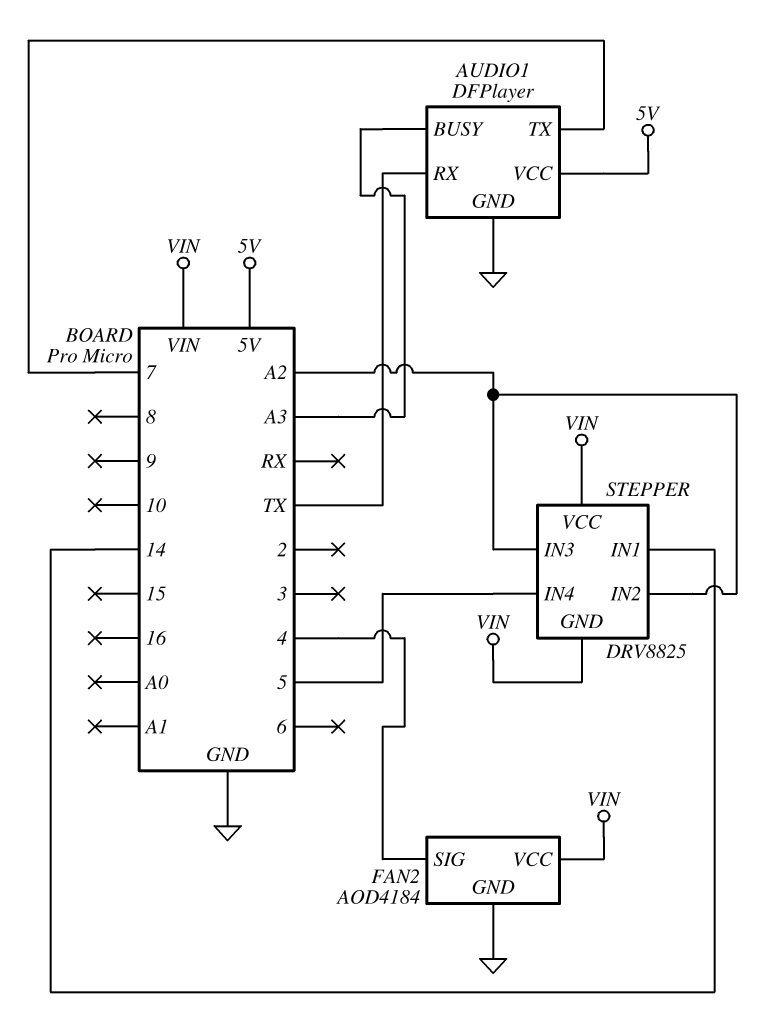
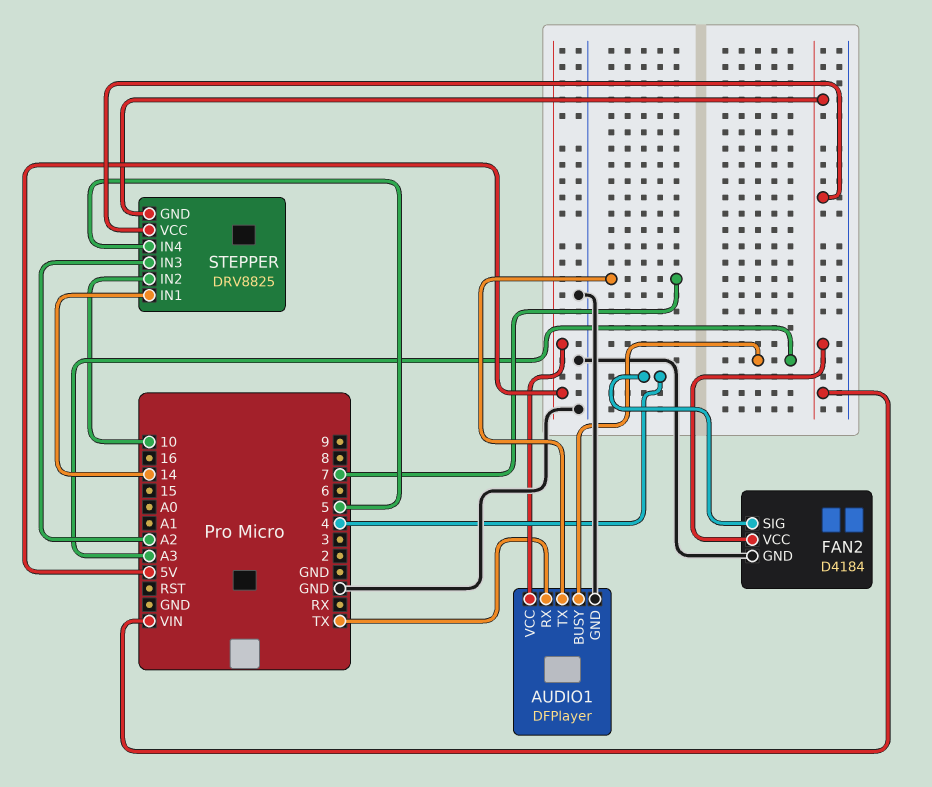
FAN2: AOD4184 -> D4184
STEPPER pin IN2: A2 -> 10

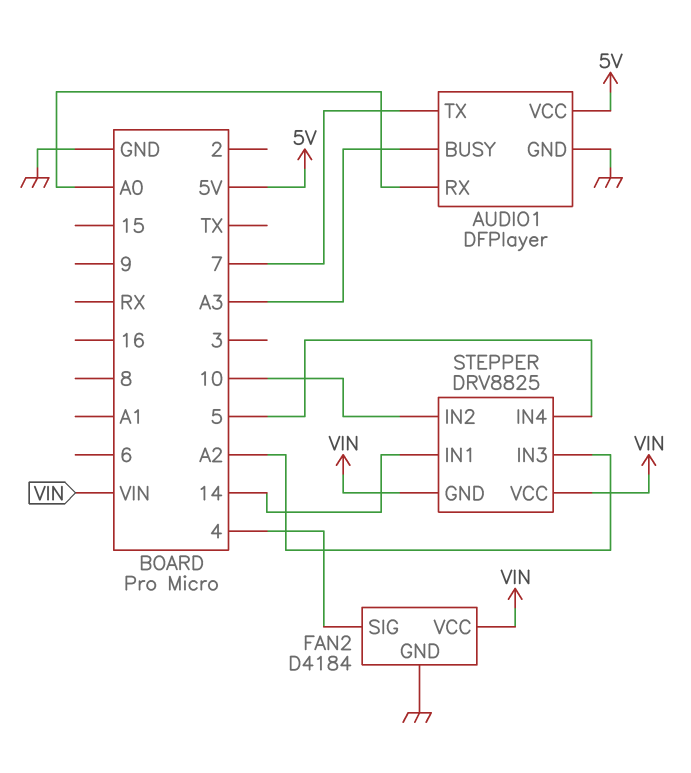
AUDIO1 pin RX: TX -> A0

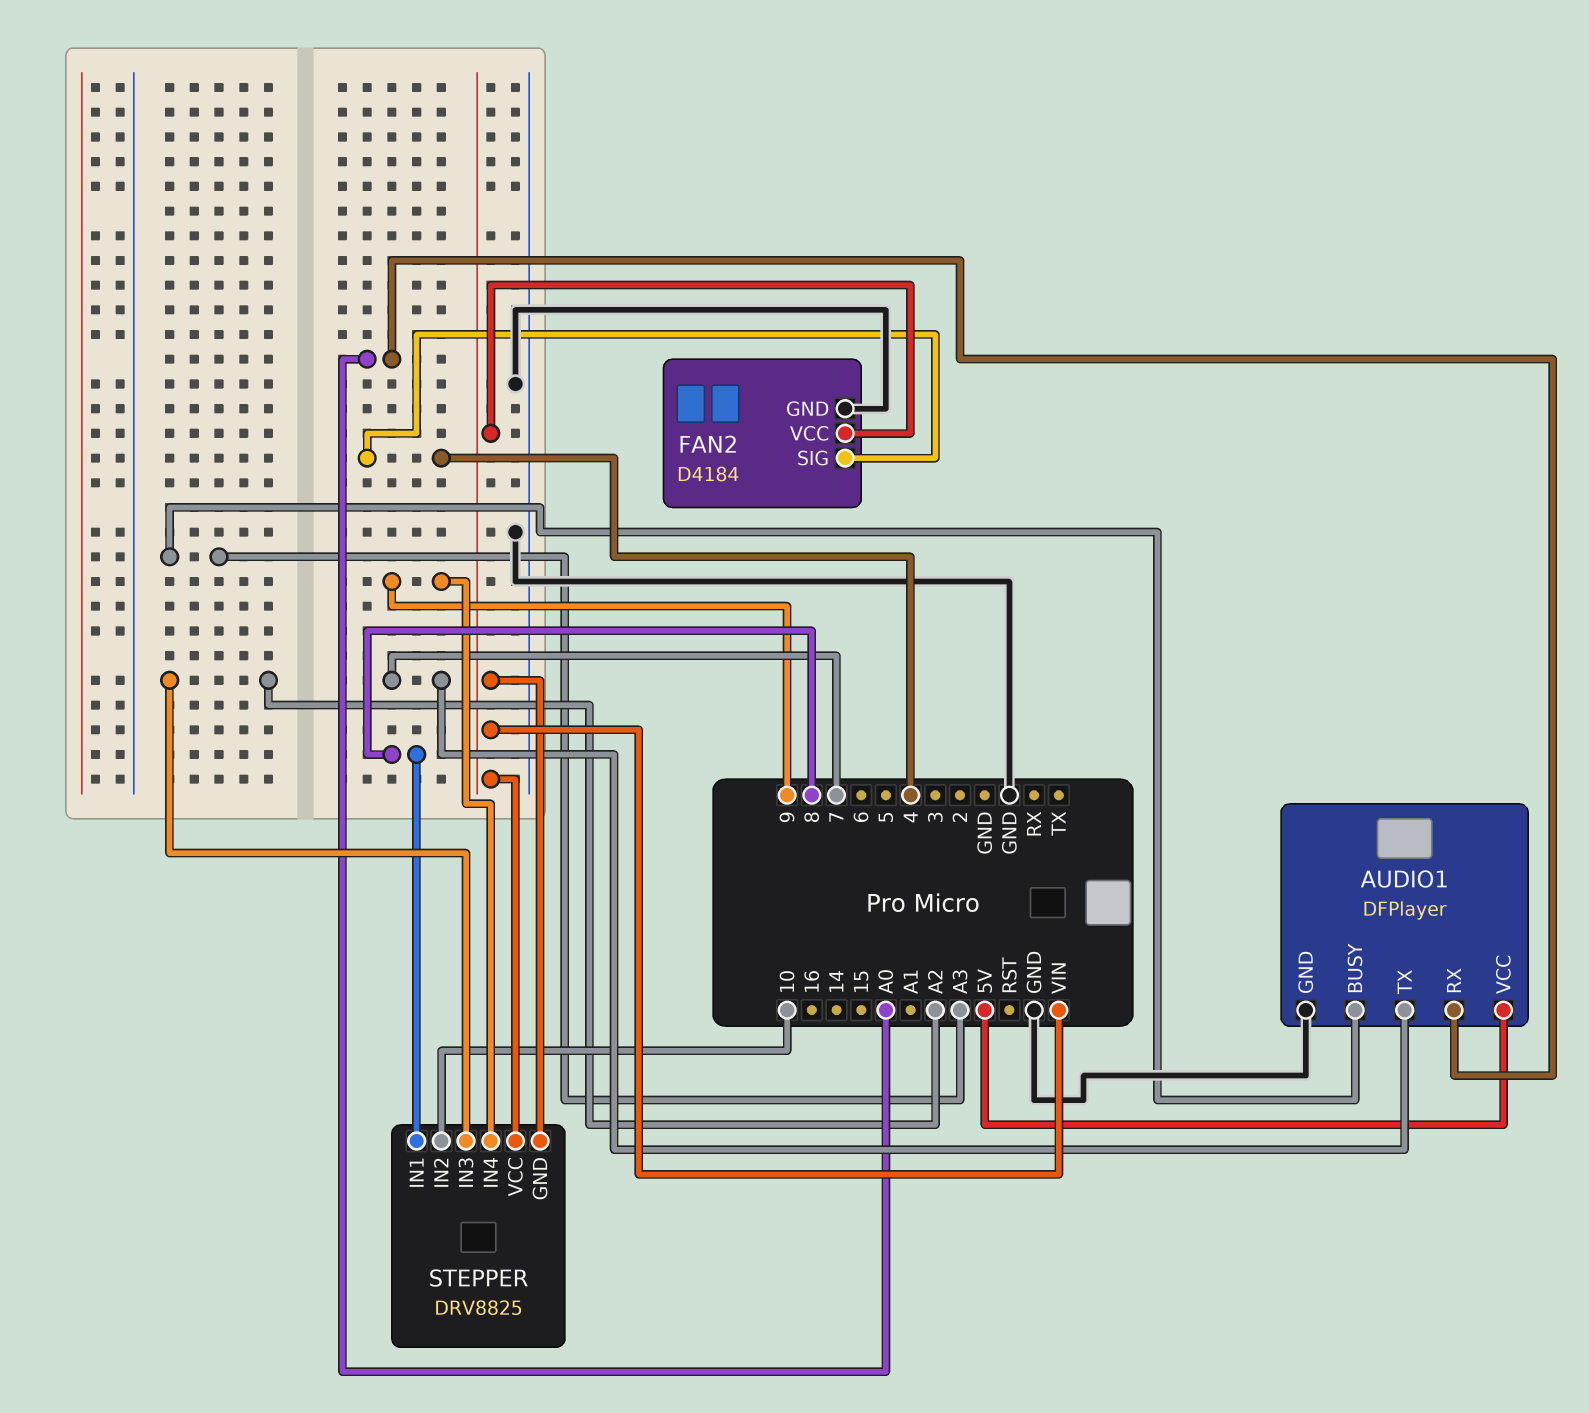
STEPPER pin IN1: 14 -> 8
STEPPER pin IN4: 5 -> 9

